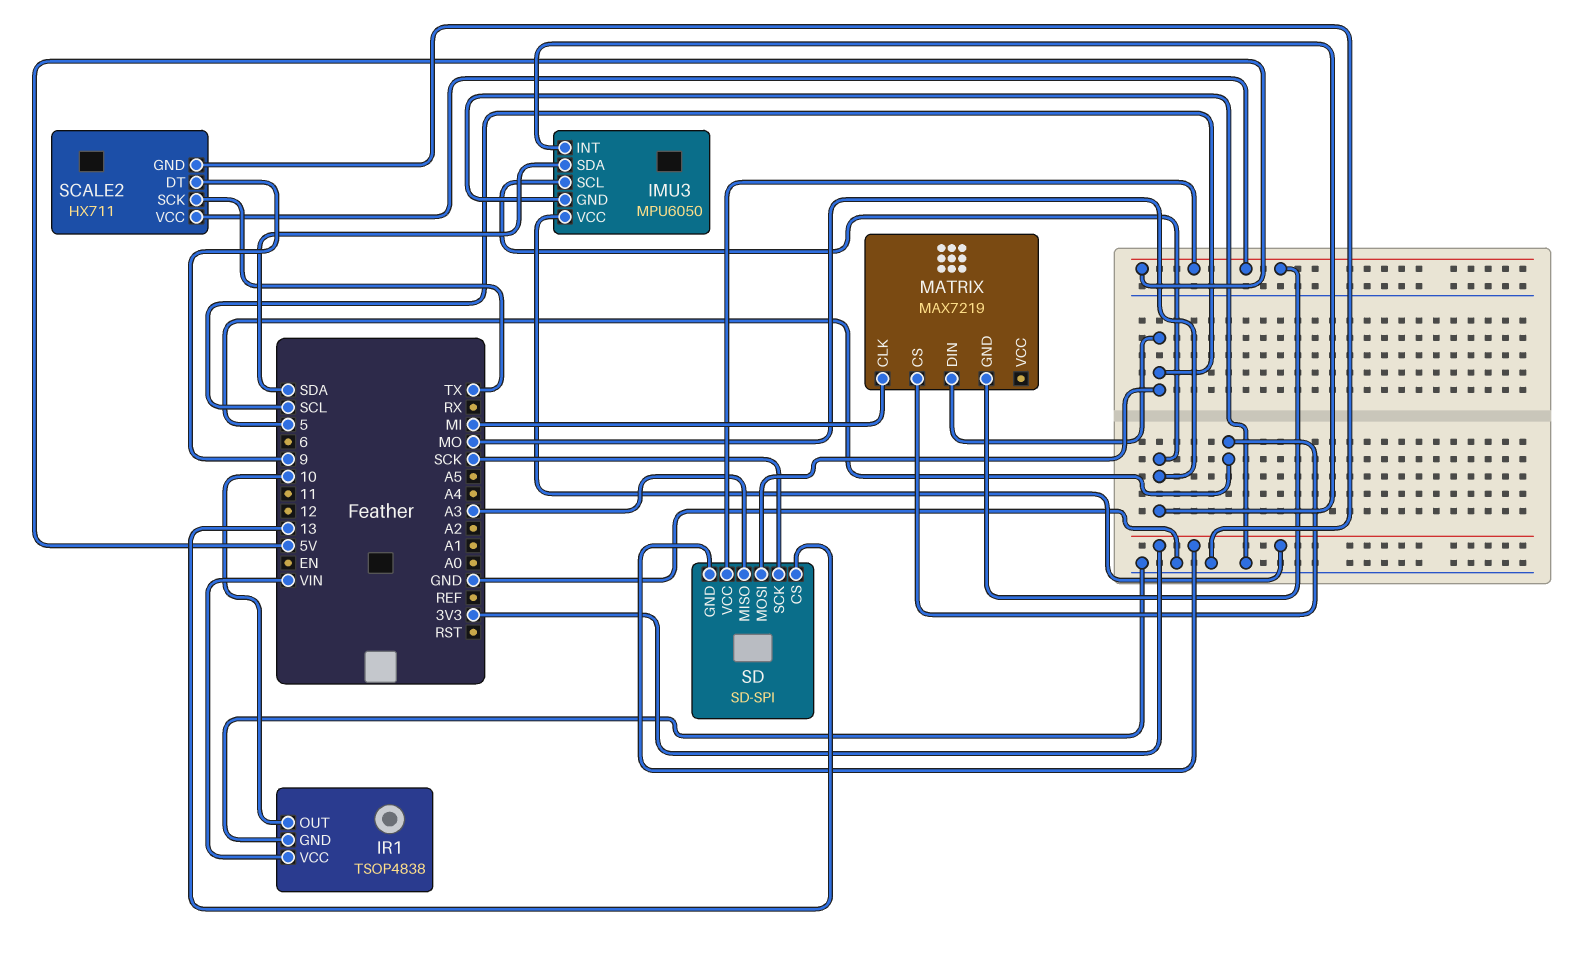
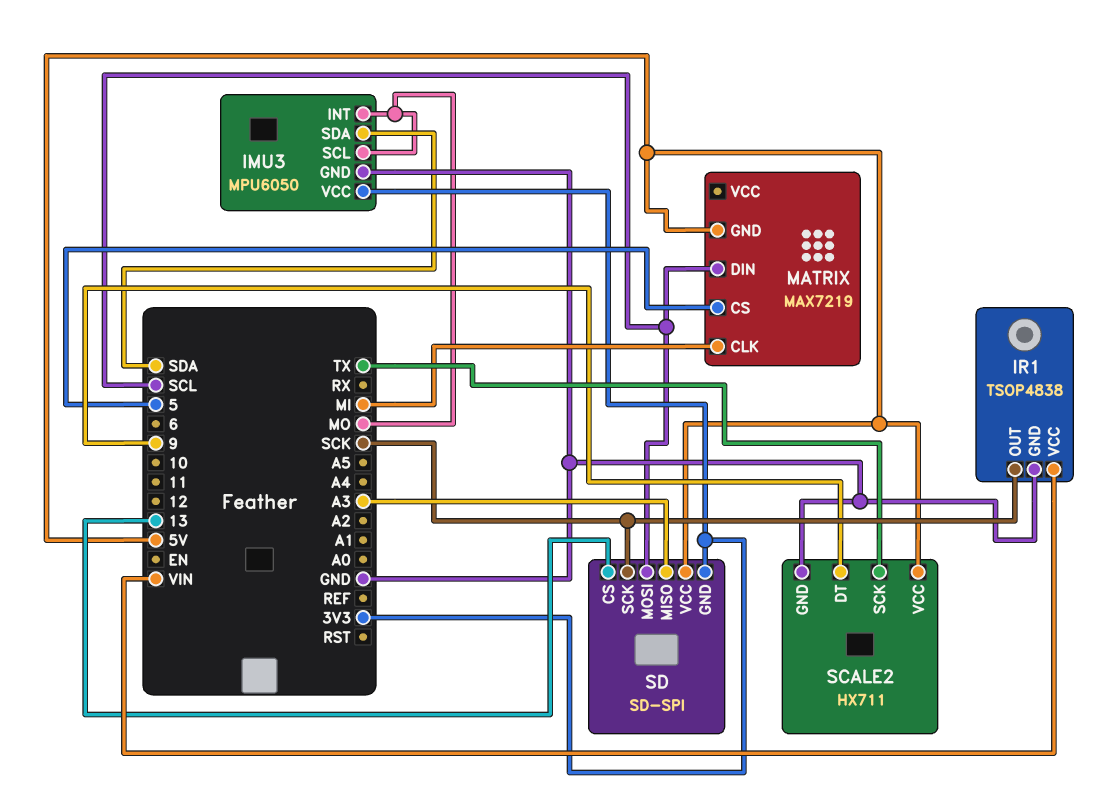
IR1 pin OUT: 10 -> SCK

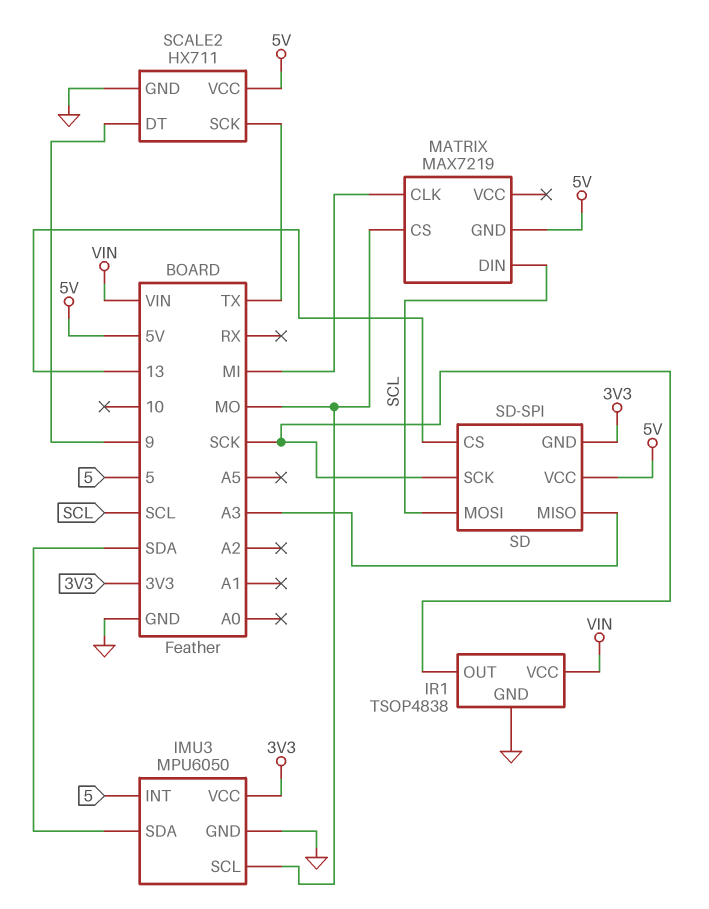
IMU3 pin INT: MO -> 5
MATRIX pin CS: 5 -> MO

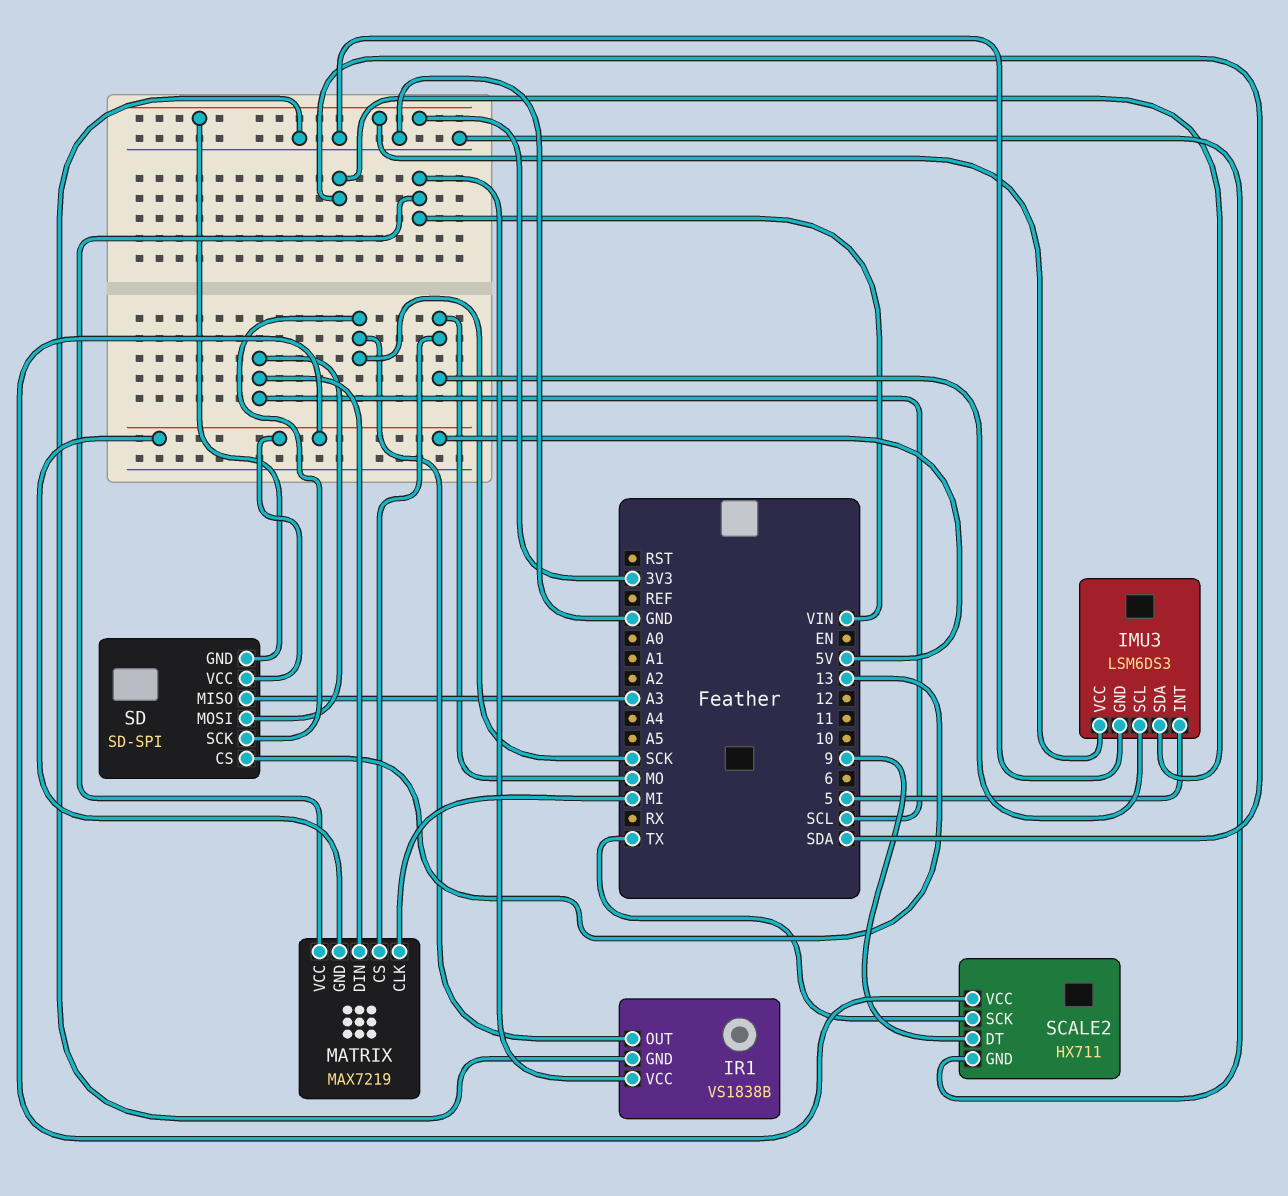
IMU3: MPU6050 -> LSM6DS3
IR1: TSOP4838 -> VS1838B
MATRIX pin VCC: none -> VIN

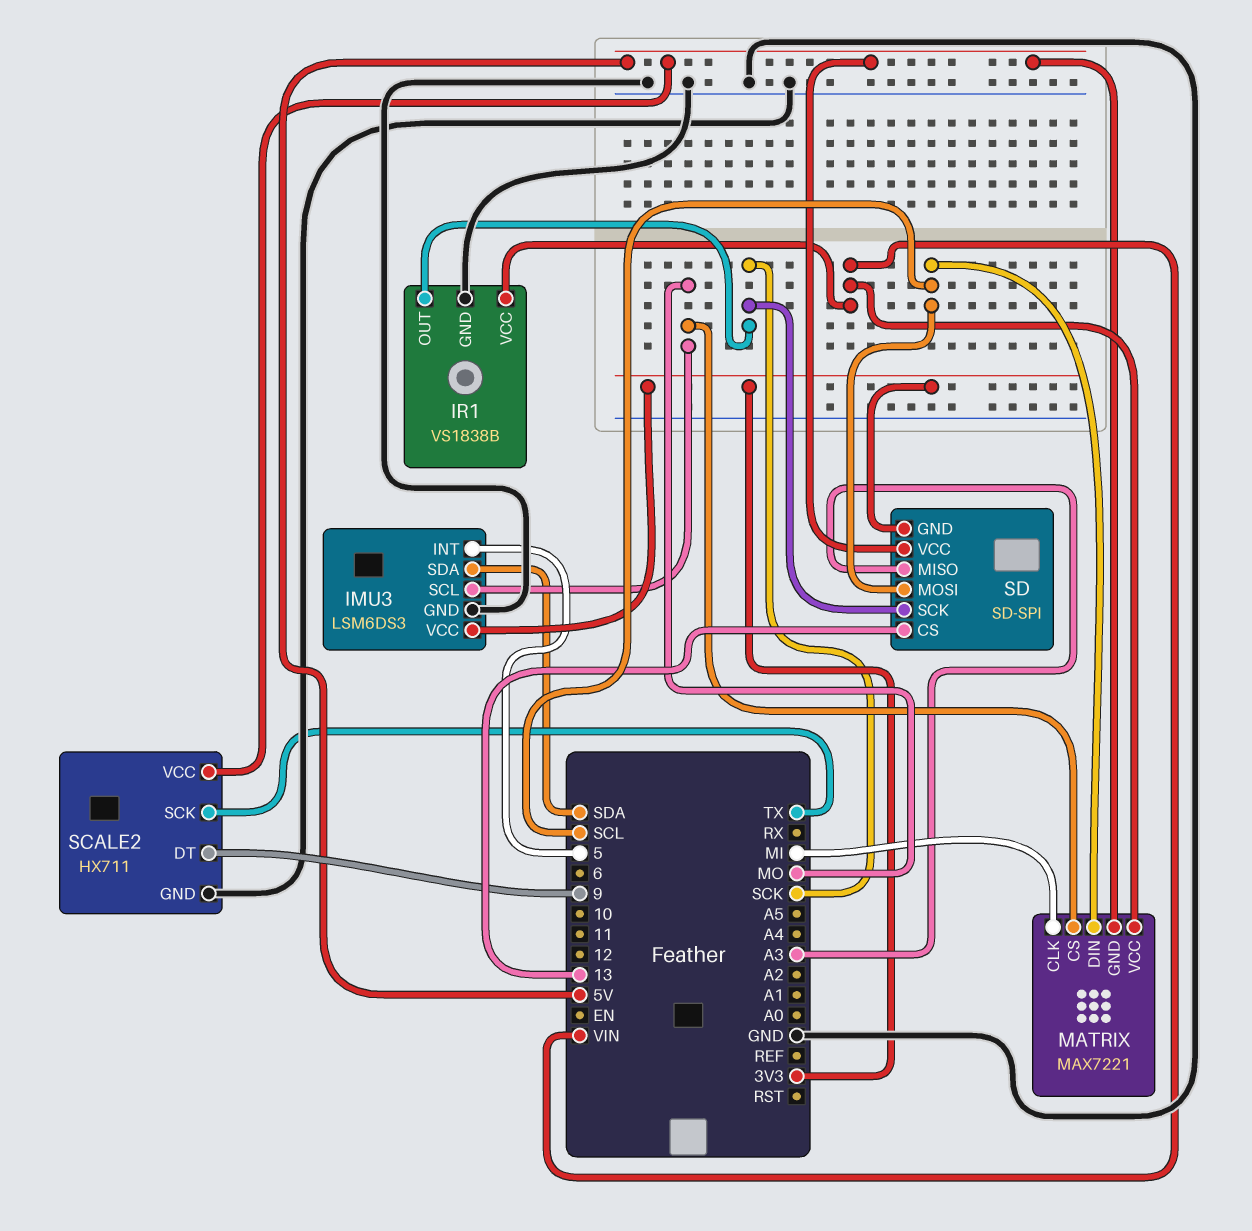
MATRIX: MAX7219 -> MAX7221

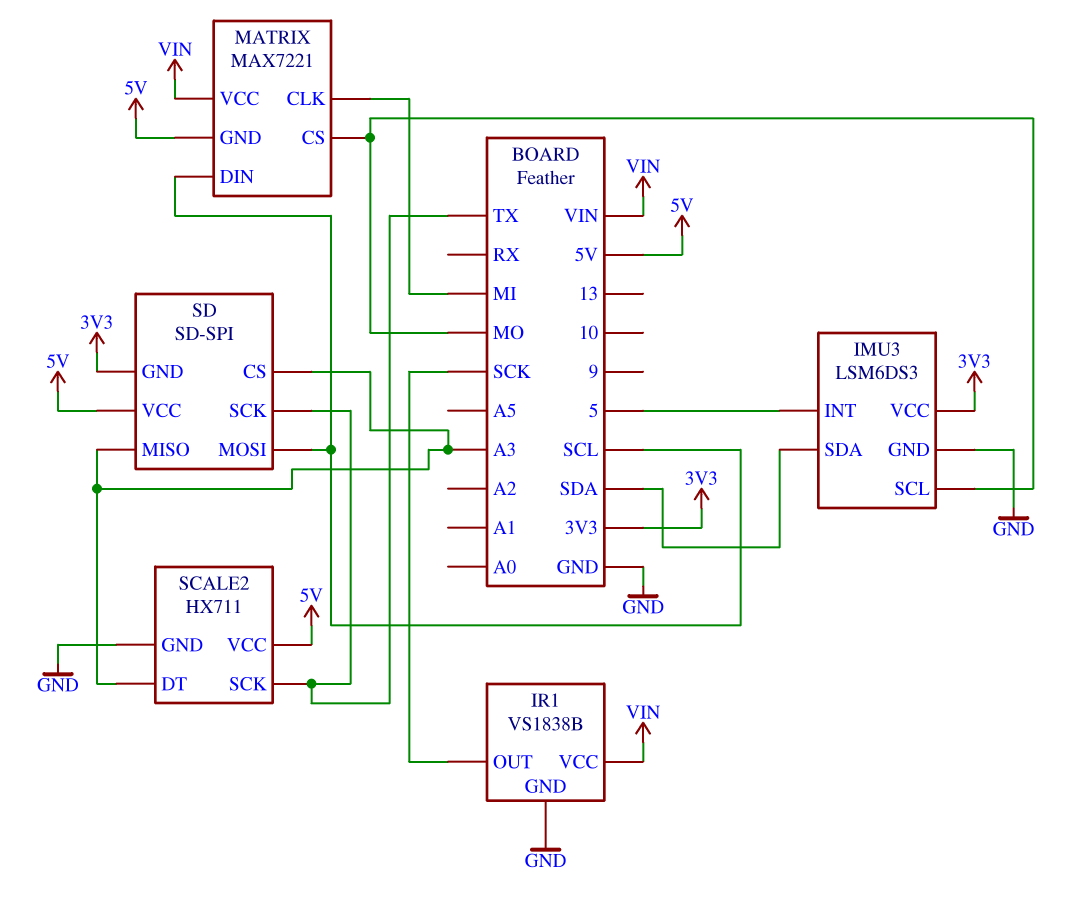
SCALE2 pin DT: 9 -> A3
SD pin CS: 13 -> A3
SD pin SCK: SCK -> TX

